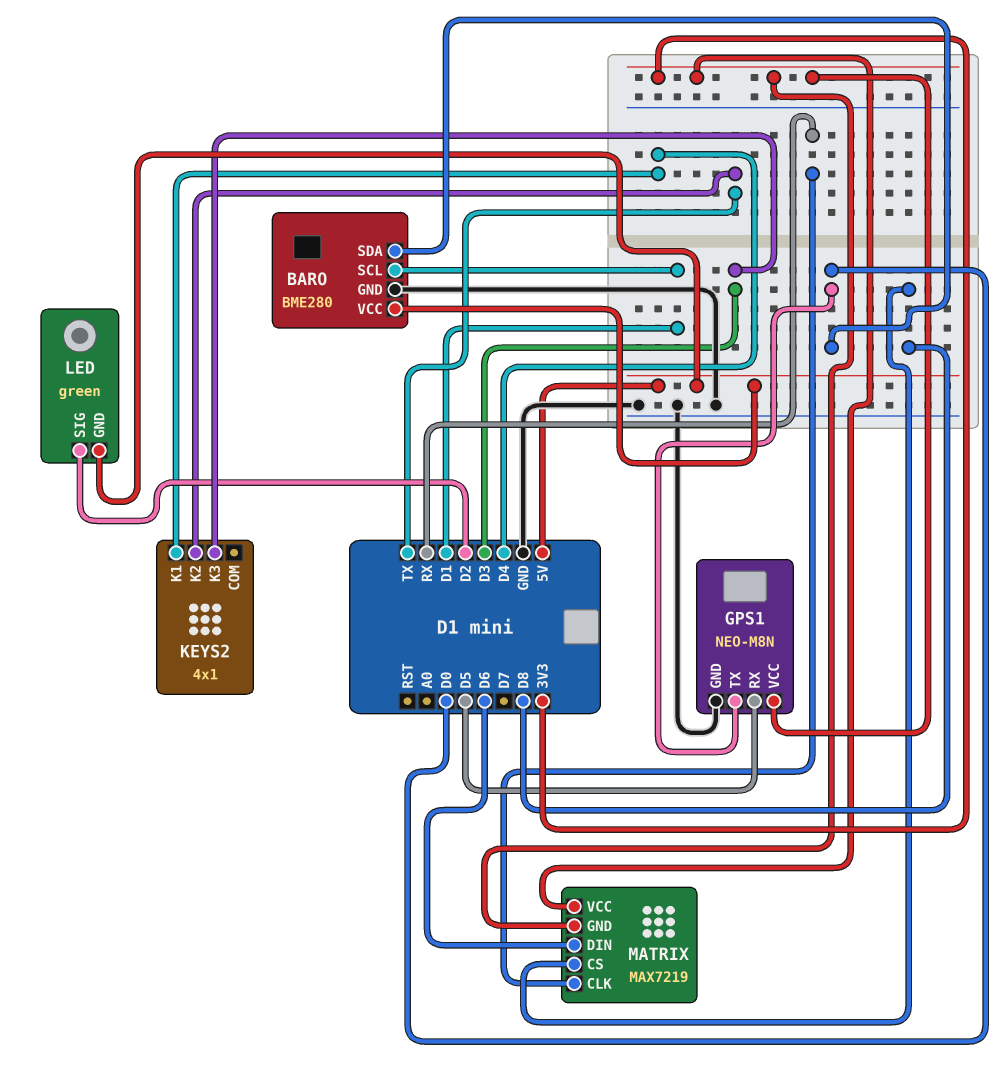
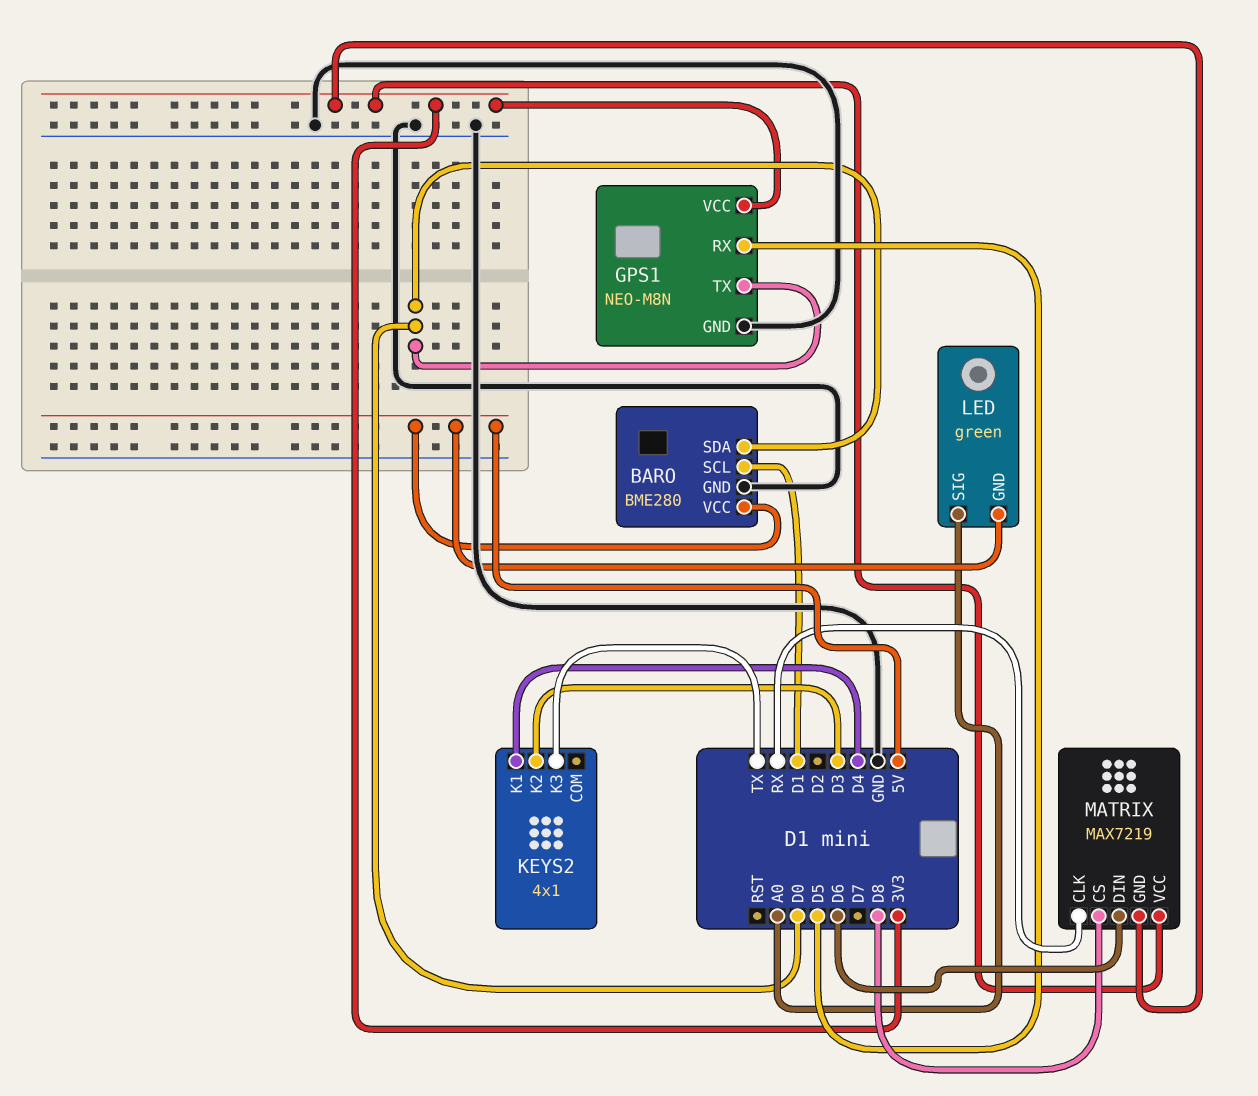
KEYS2 pin K2: TX -> D3
KEYS2 pin K3: D3 -> TX
LED pin SIG: D2 -> A0

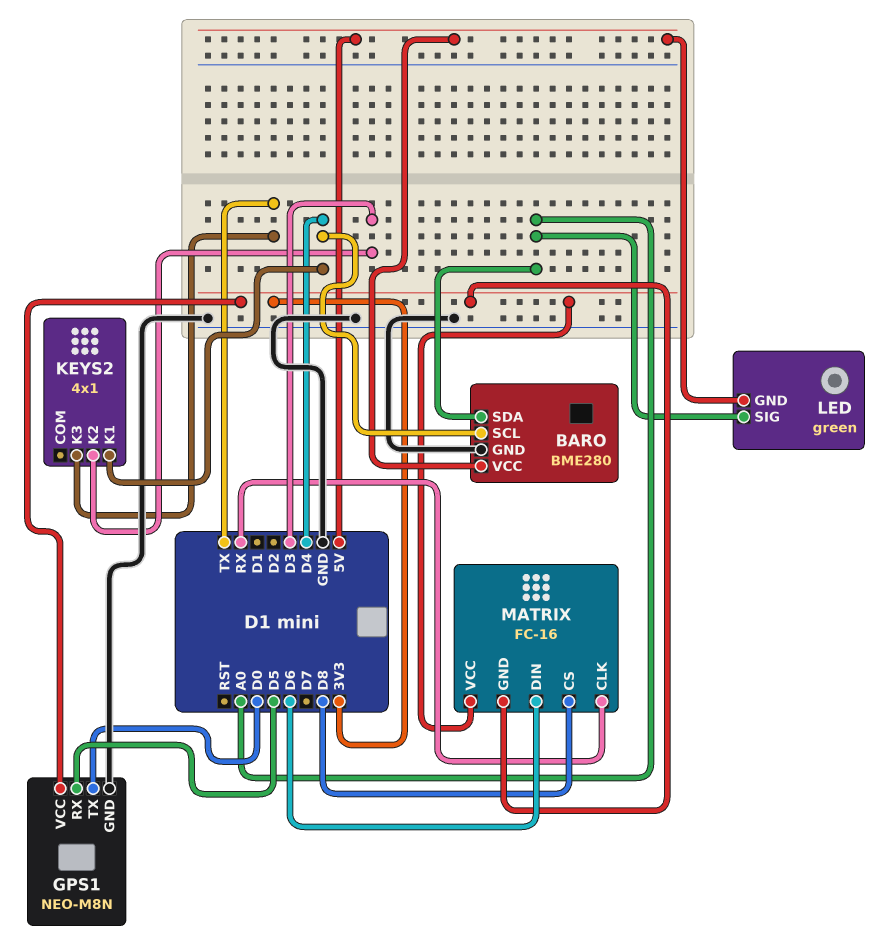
BARO pin SCL: D1 -> D4
BARO pin SDA: D0 -> A0
MATRIX: MAX7219 -> FC-16

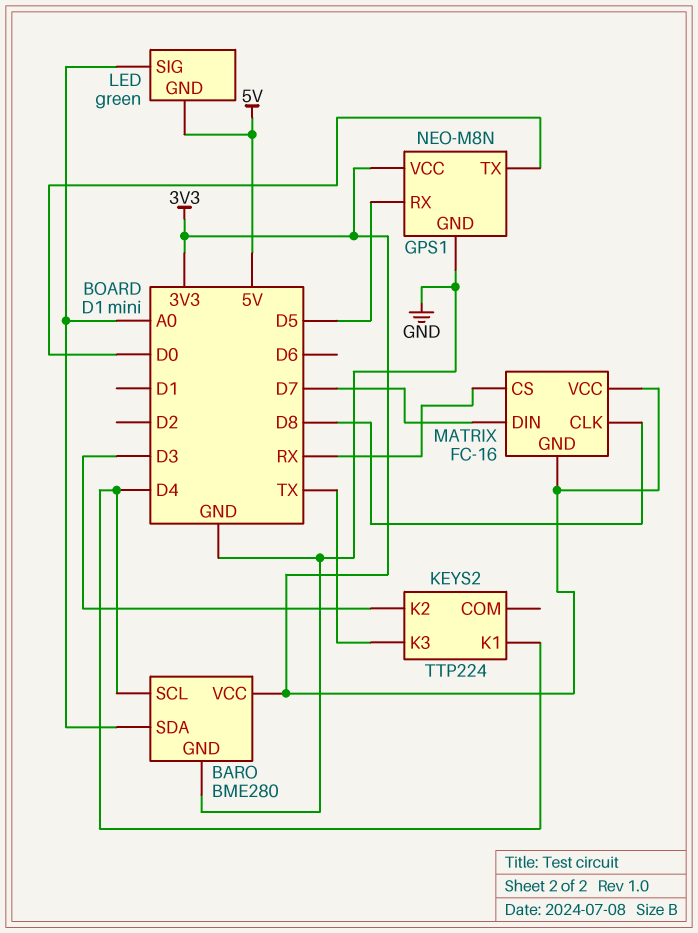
BARO pin VCC: 5V -> 3V3
KEYS2: 4x1 -> TTP224
MATRIX pin CLK: RX -> D8
MATRIX pin CS: D8 -> RX
MATRIX pin DIN: D6 -> D7

